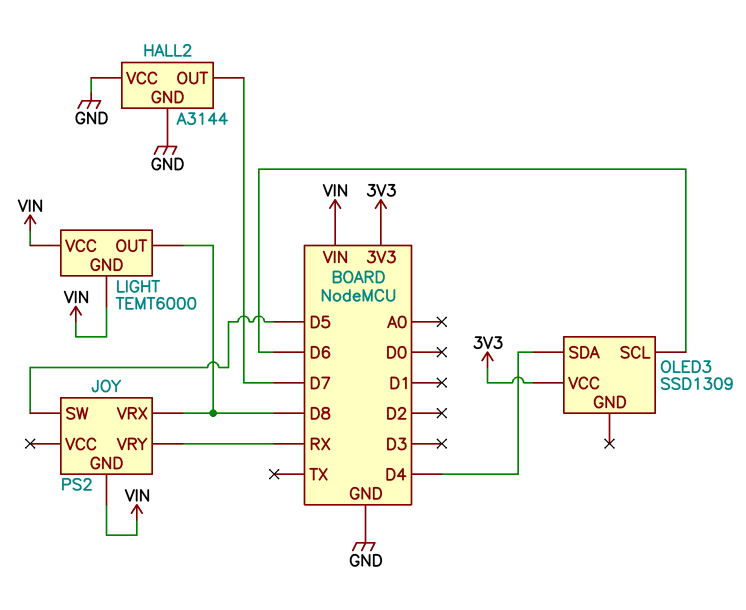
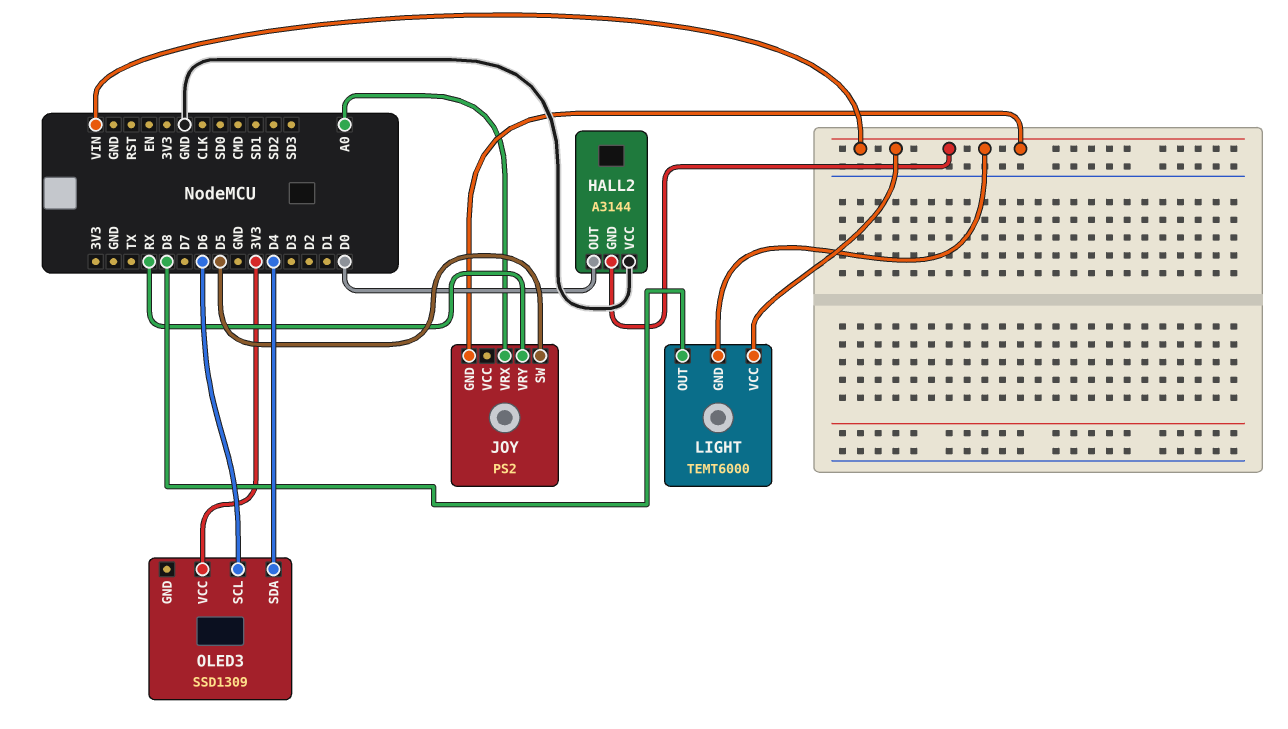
HALL2 pin GND: GND -> VIN
HALL2 pin OUT: D7 -> D0
JOY pin VRX: D8 -> A0

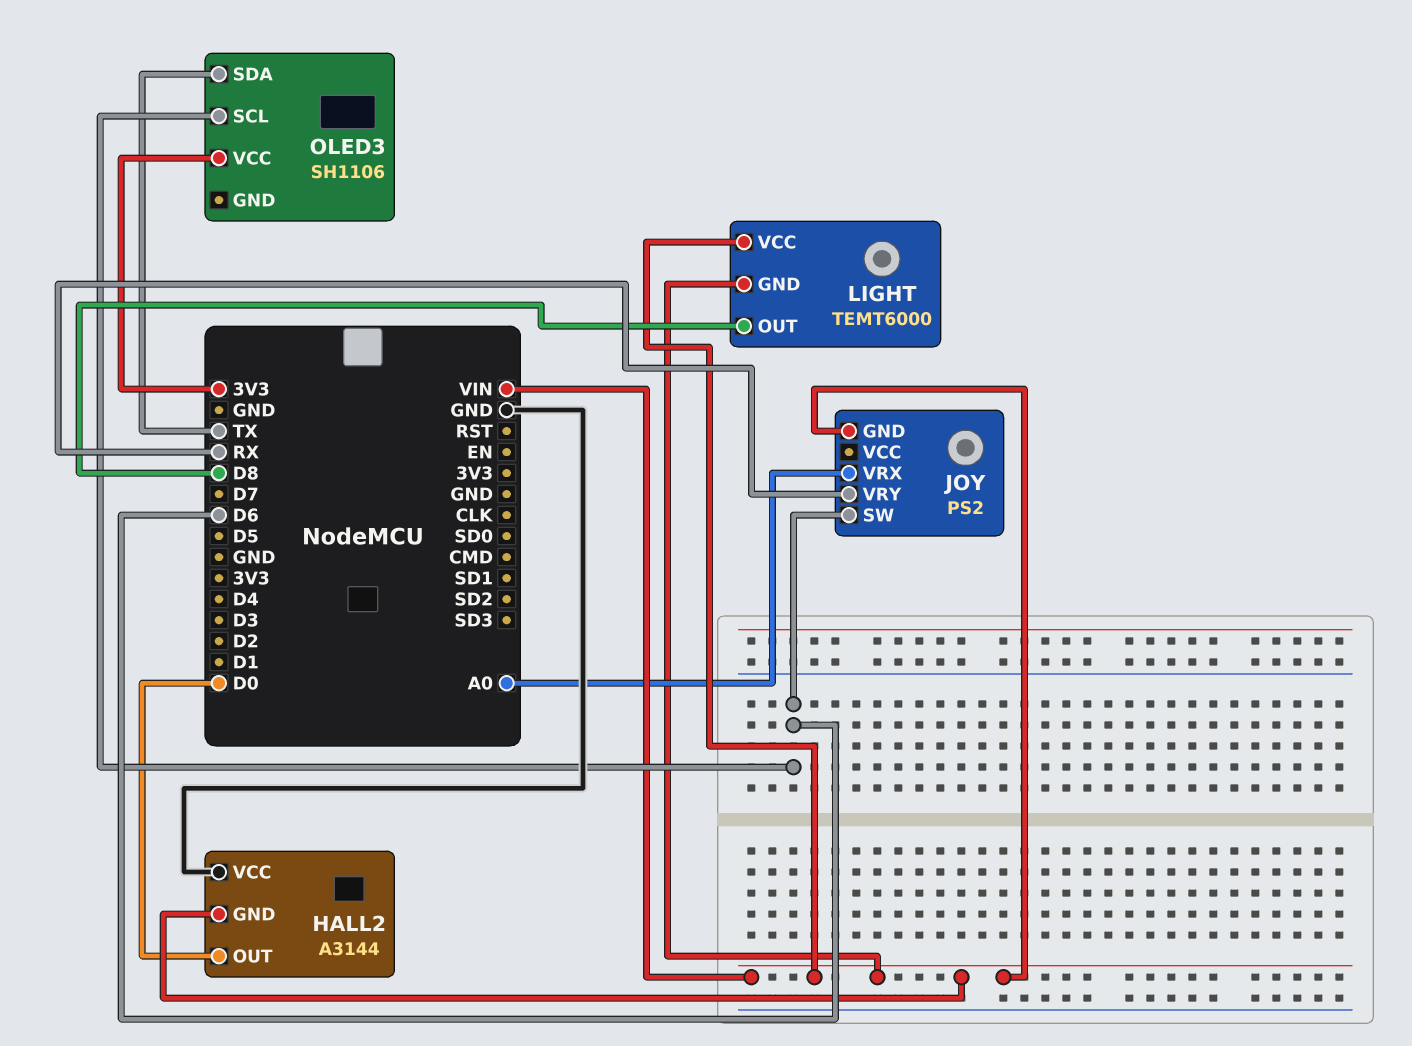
JOY pin SW: D5 -> D6
OLED3: SSD1309 -> SH1106
OLED3 pin SDA: D4 -> TX

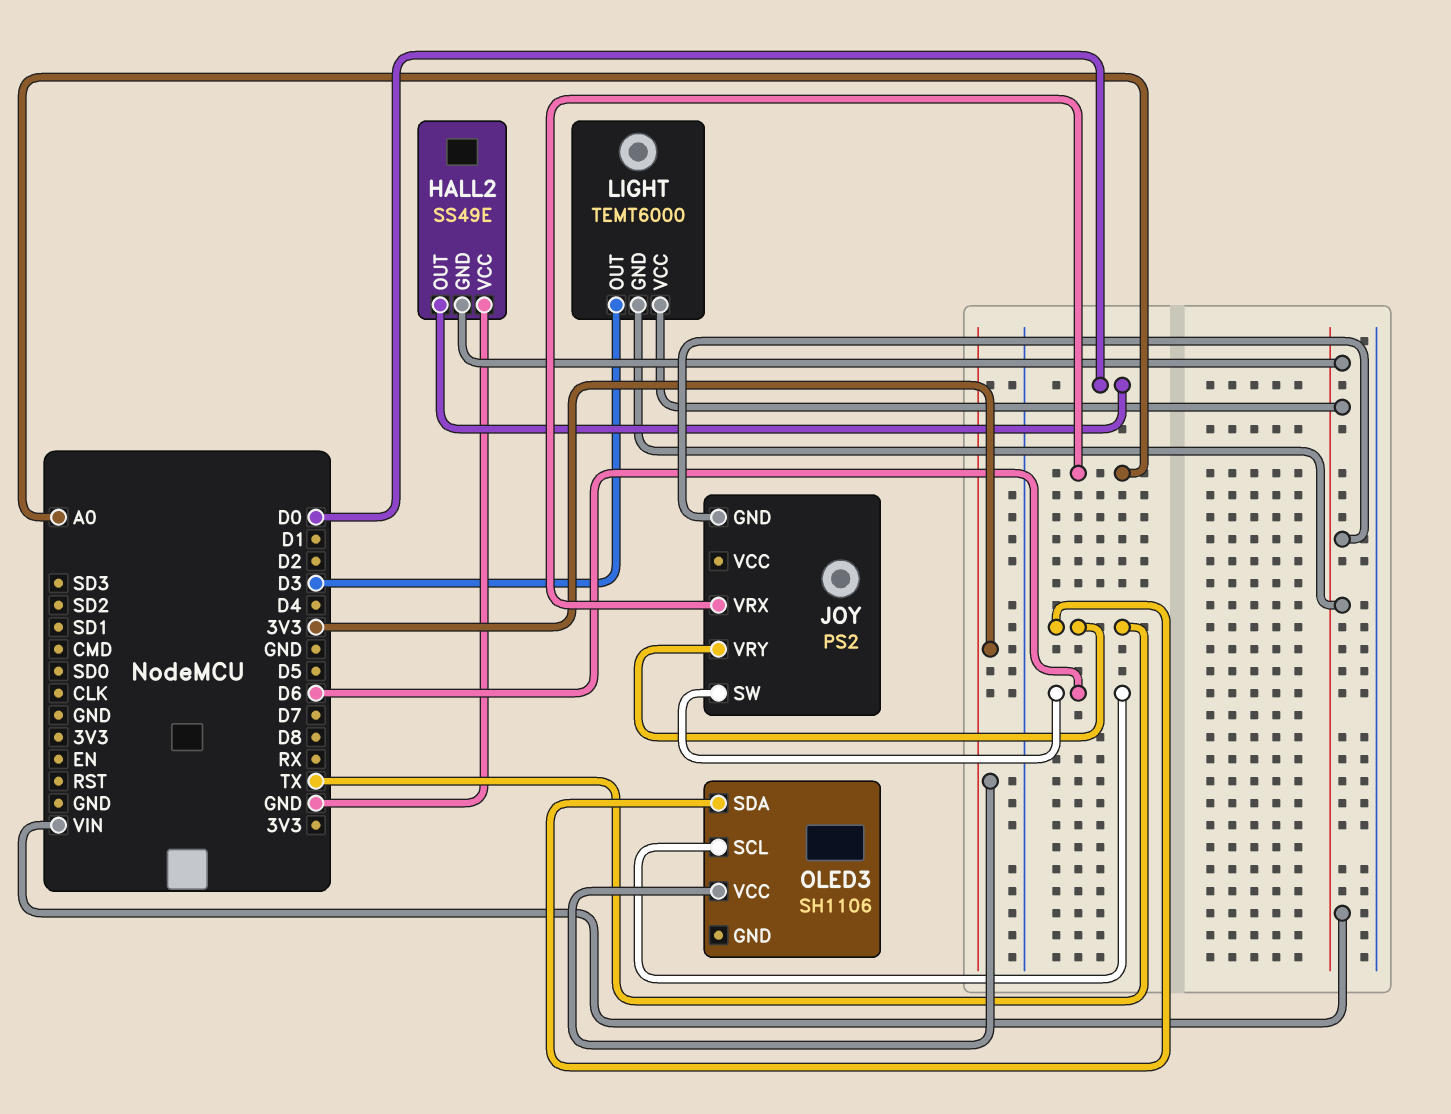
HALL2: A3144 -> SS49E
JOY pin VRY: RX -> TX
LIGHT pin OUT: D8 -> D3

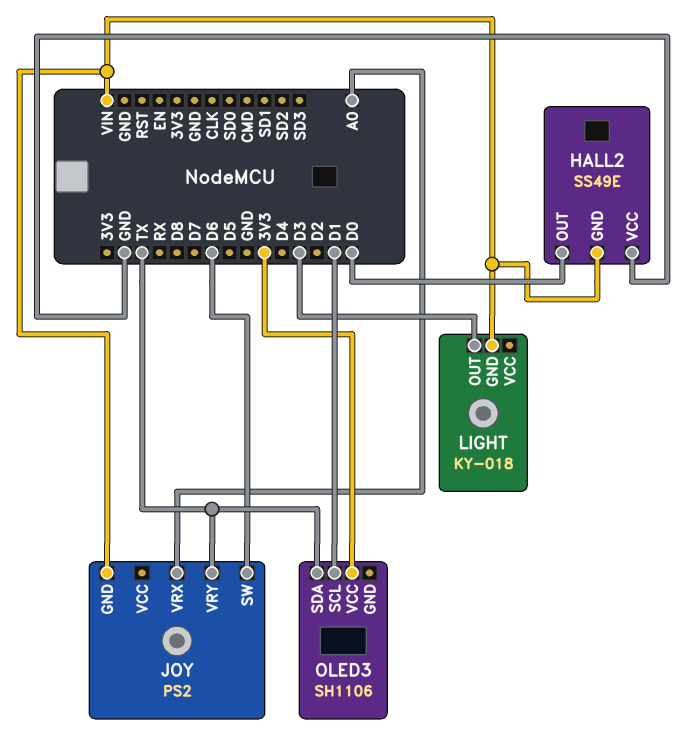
LIGHT: TEMT6000 -> KY-018
LIGHT pin VCC: VIN -> none
OLED3 pin SCL: D6 -> D1

